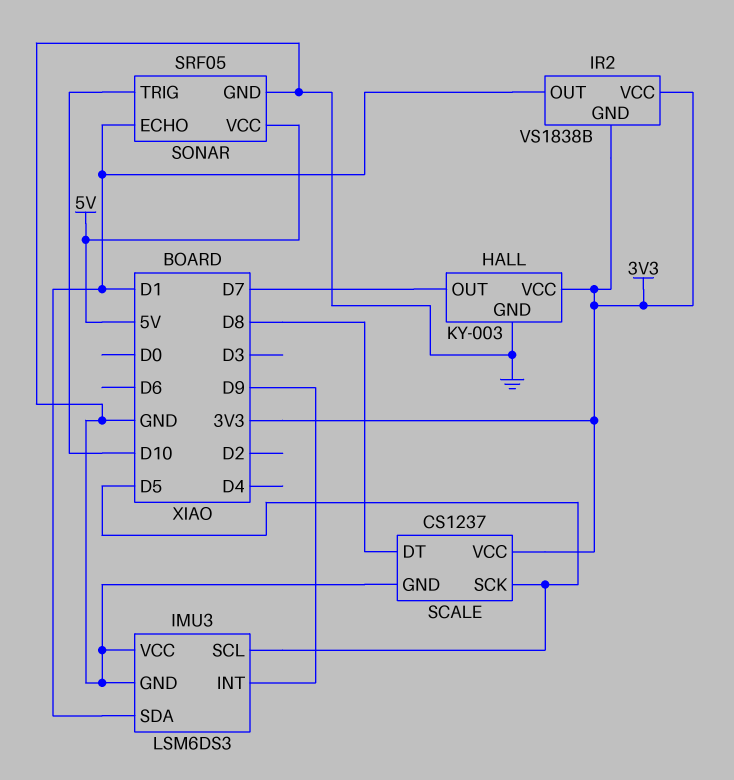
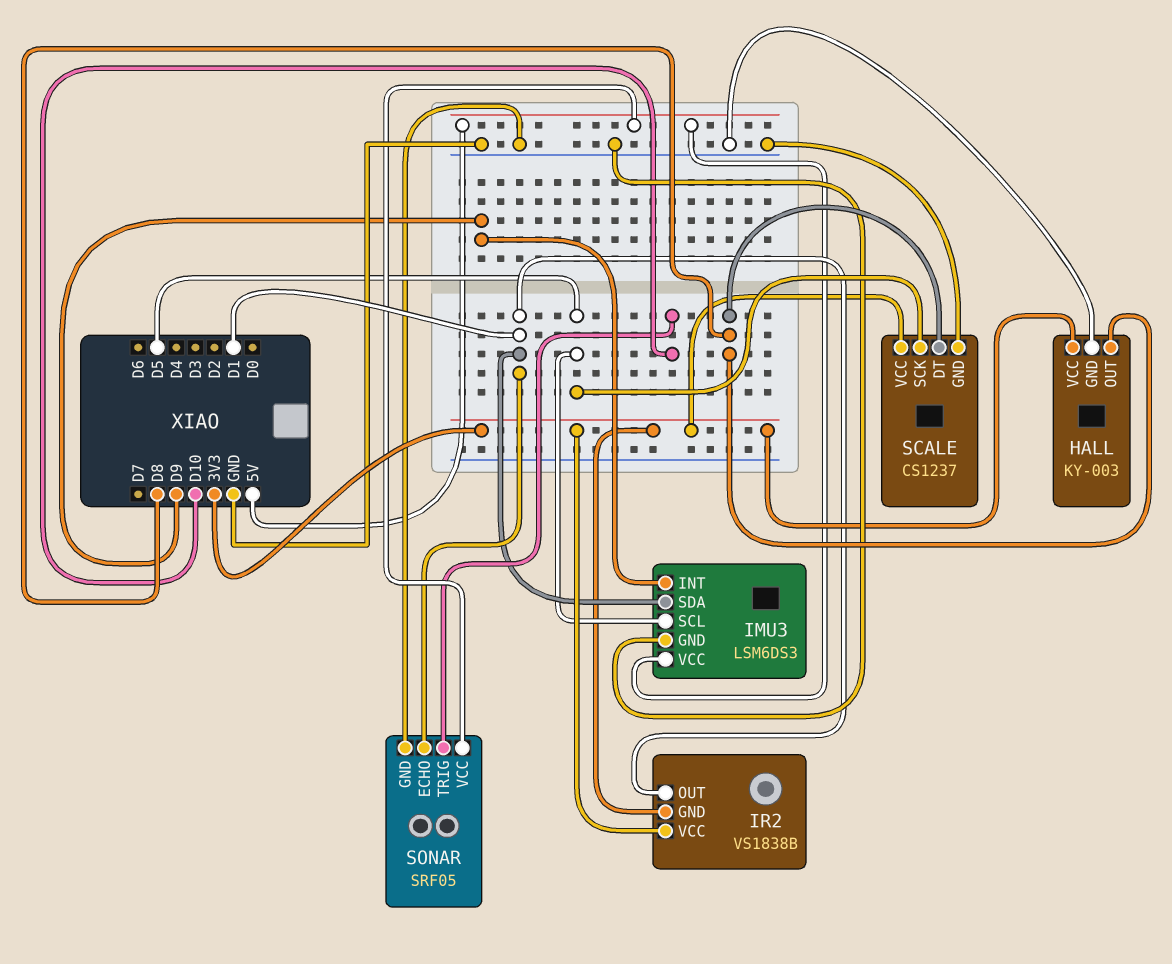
HALL pin OUT: D7 -> D8
IMU3 pin VCC: GND -> 5V

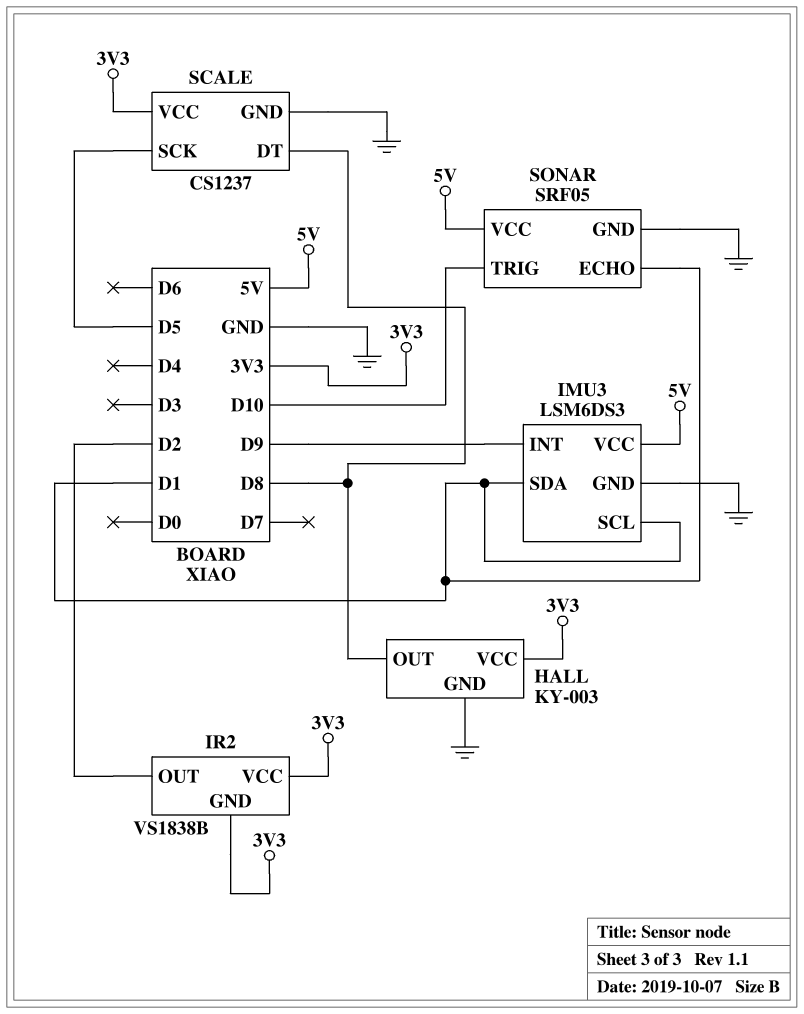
IMU3 pin SCL: D5 -> D1
IR2 pin OUT: D1 -> D2

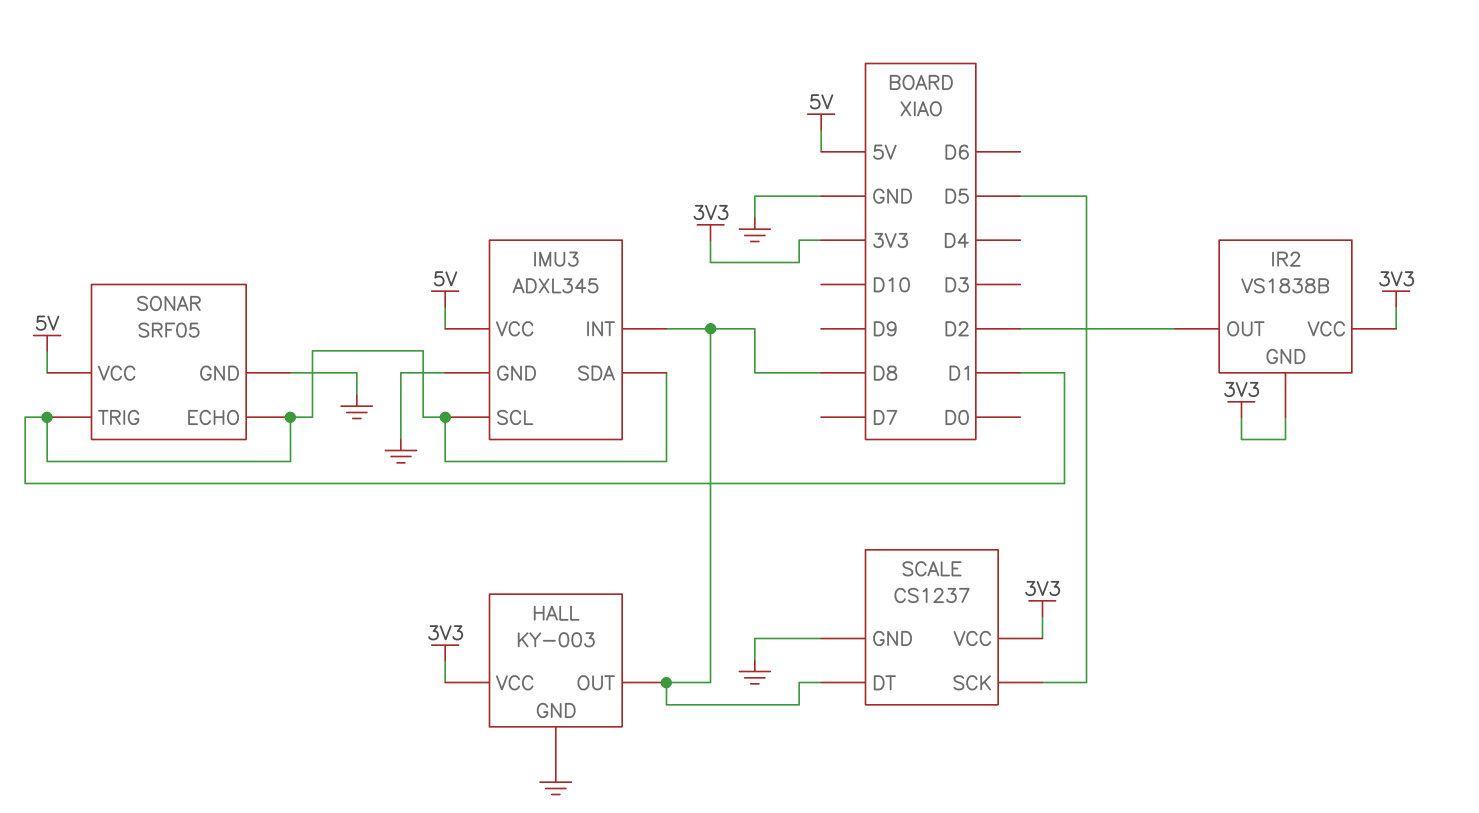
IMU3: LSM6DS3 -> ADXL345
IMU3 pin INT: D9 -> D8
SONAR pin TRIG: D10 -> D1

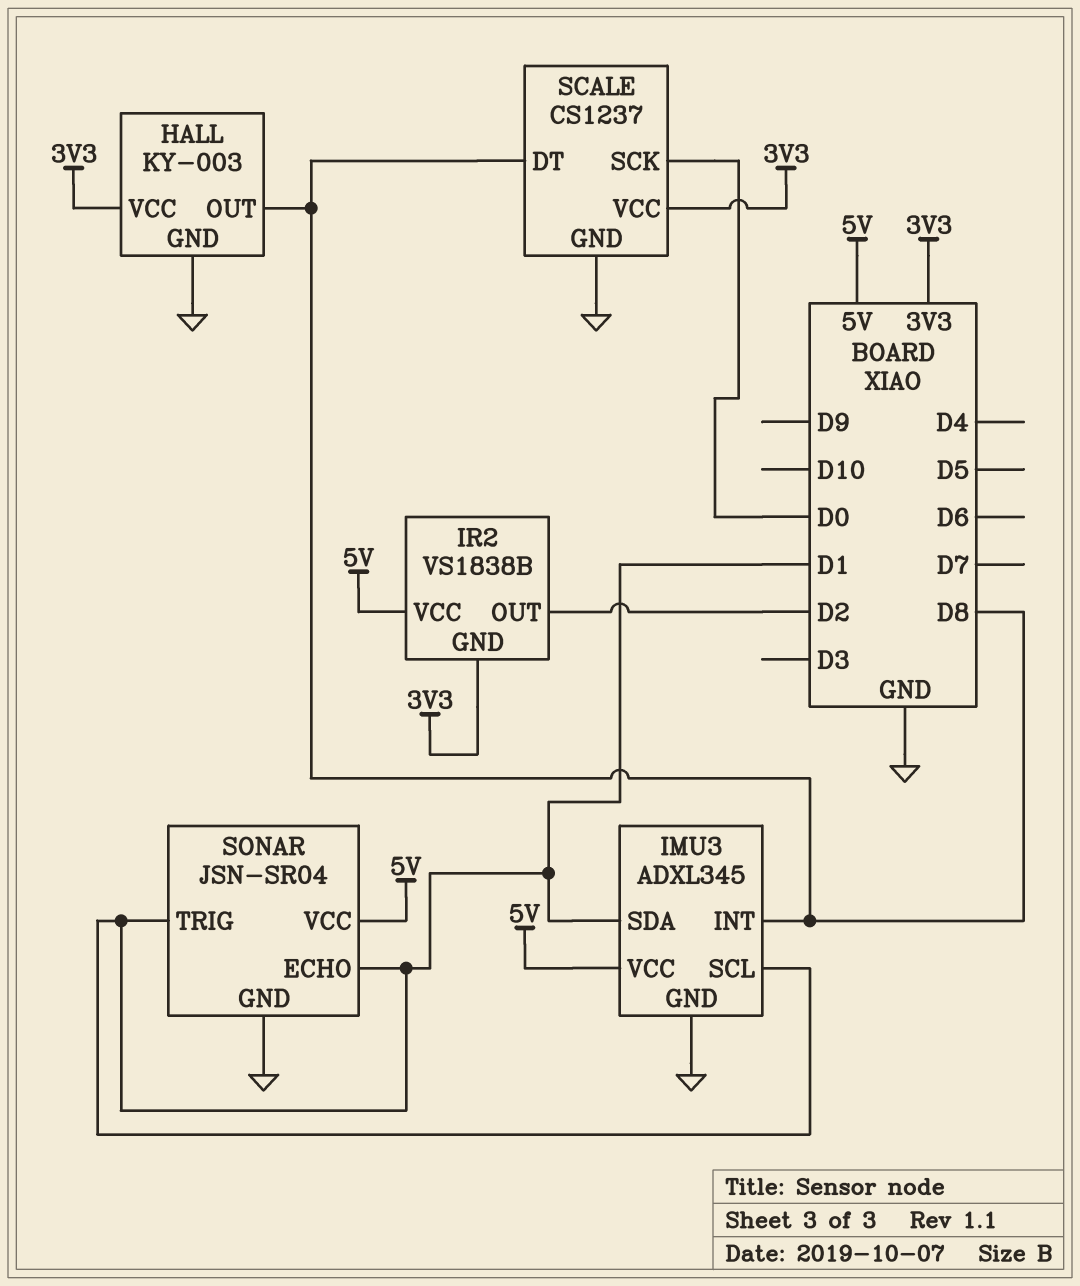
IR2 pin VCC: 3V3 -> 5V
SCALE pin SCK: D5 -> D0
SONAR: SRF05 -> JSN-SR04

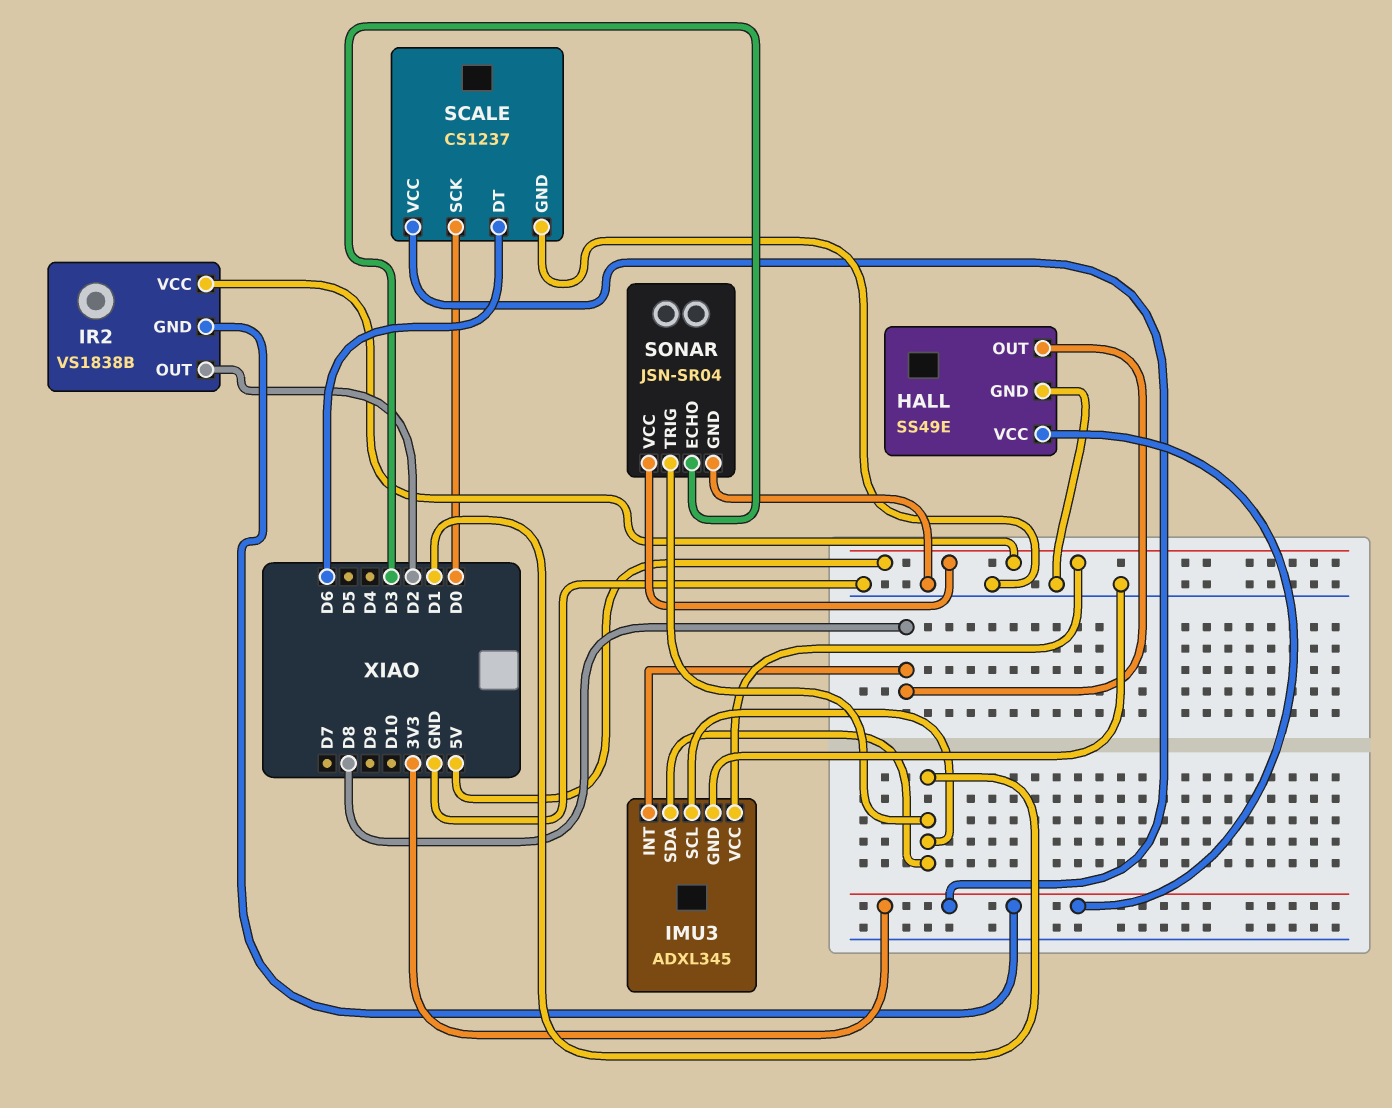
HALL: KY-003 -> SS49E
SCALE pin DT: D8 -> D6
SONAR pin ECHO: D1 -> D3

